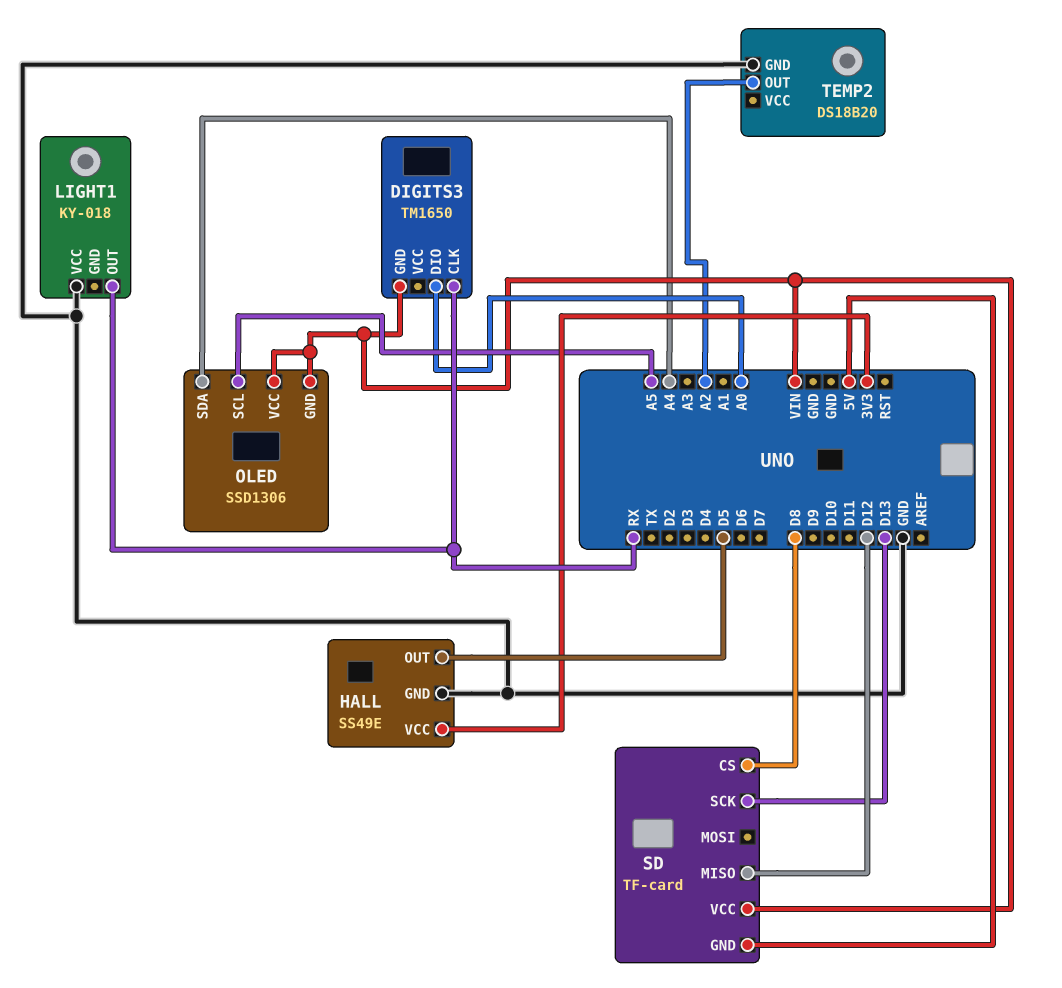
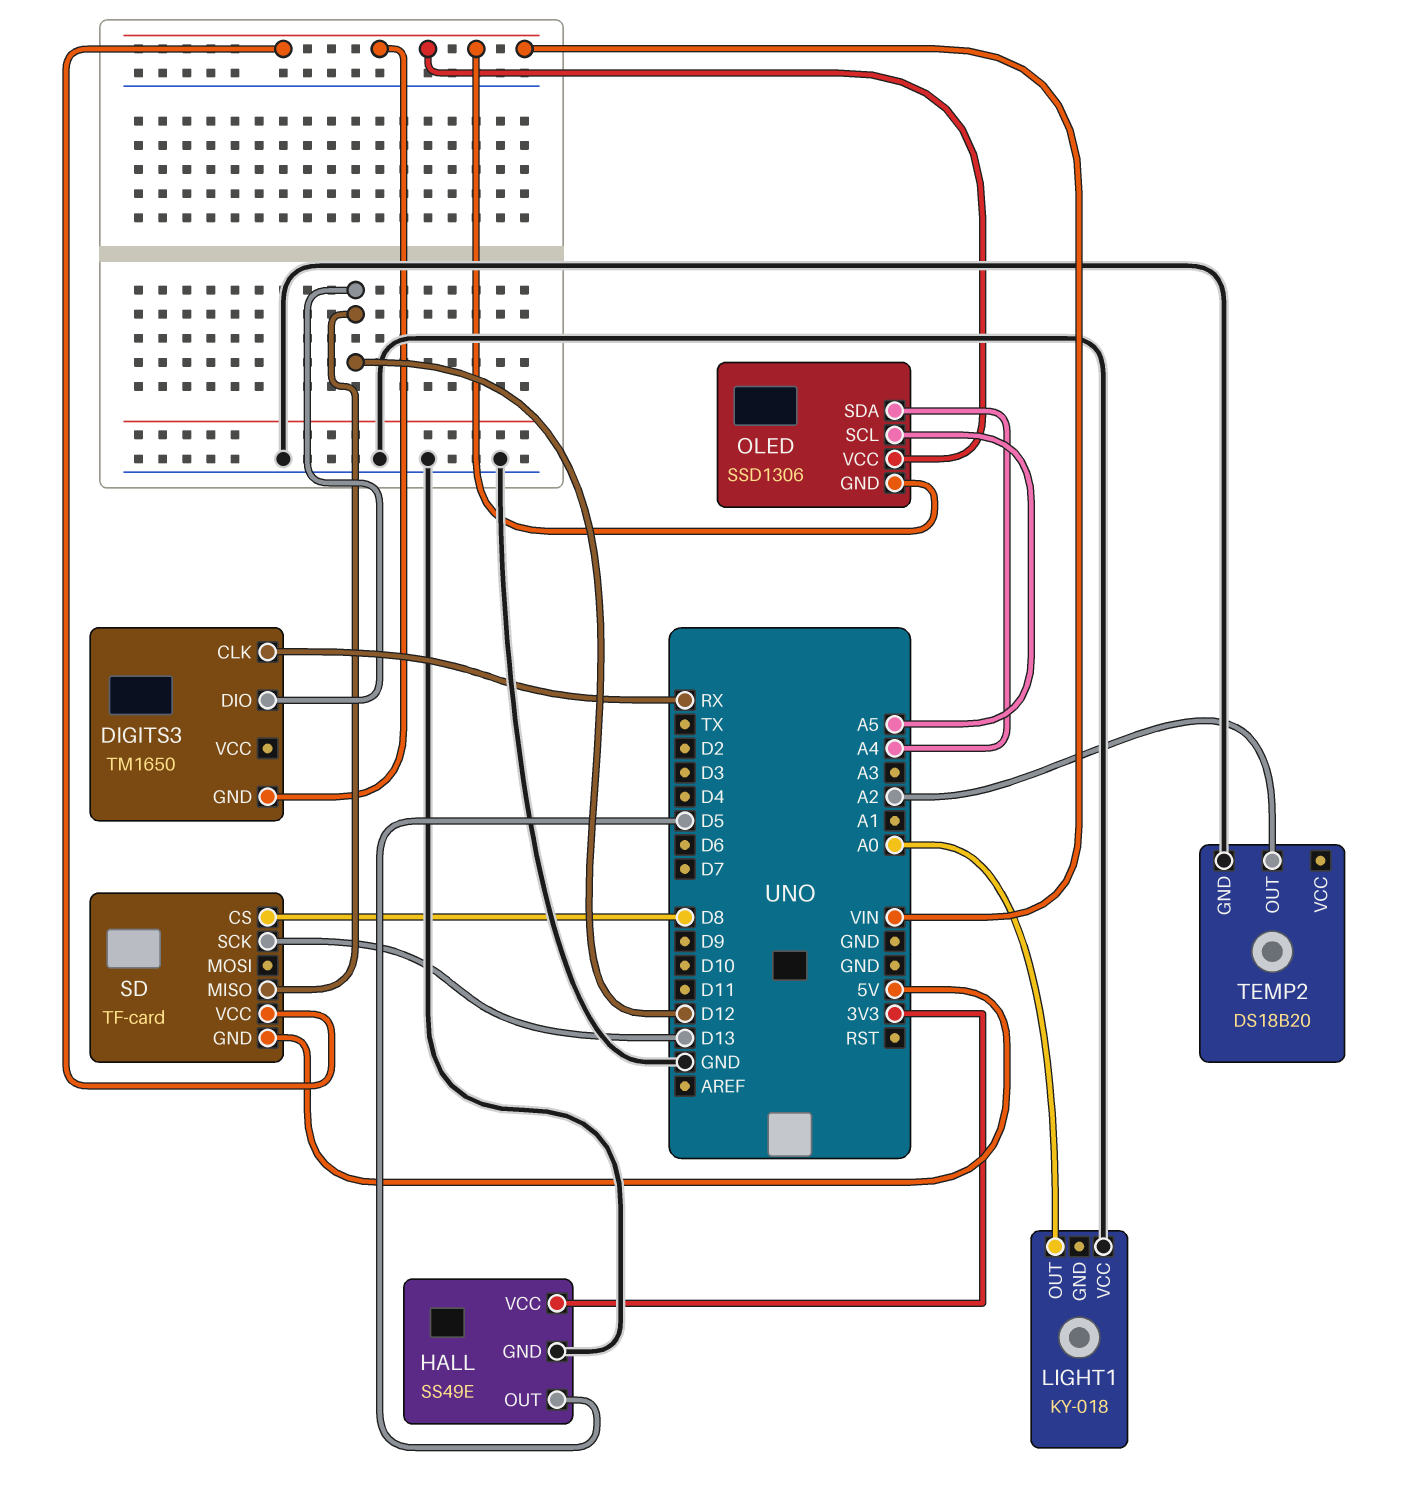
DIGITS3 pin DIO: A0 -> D12
LIGHT1 pin OUT: RX -> A0

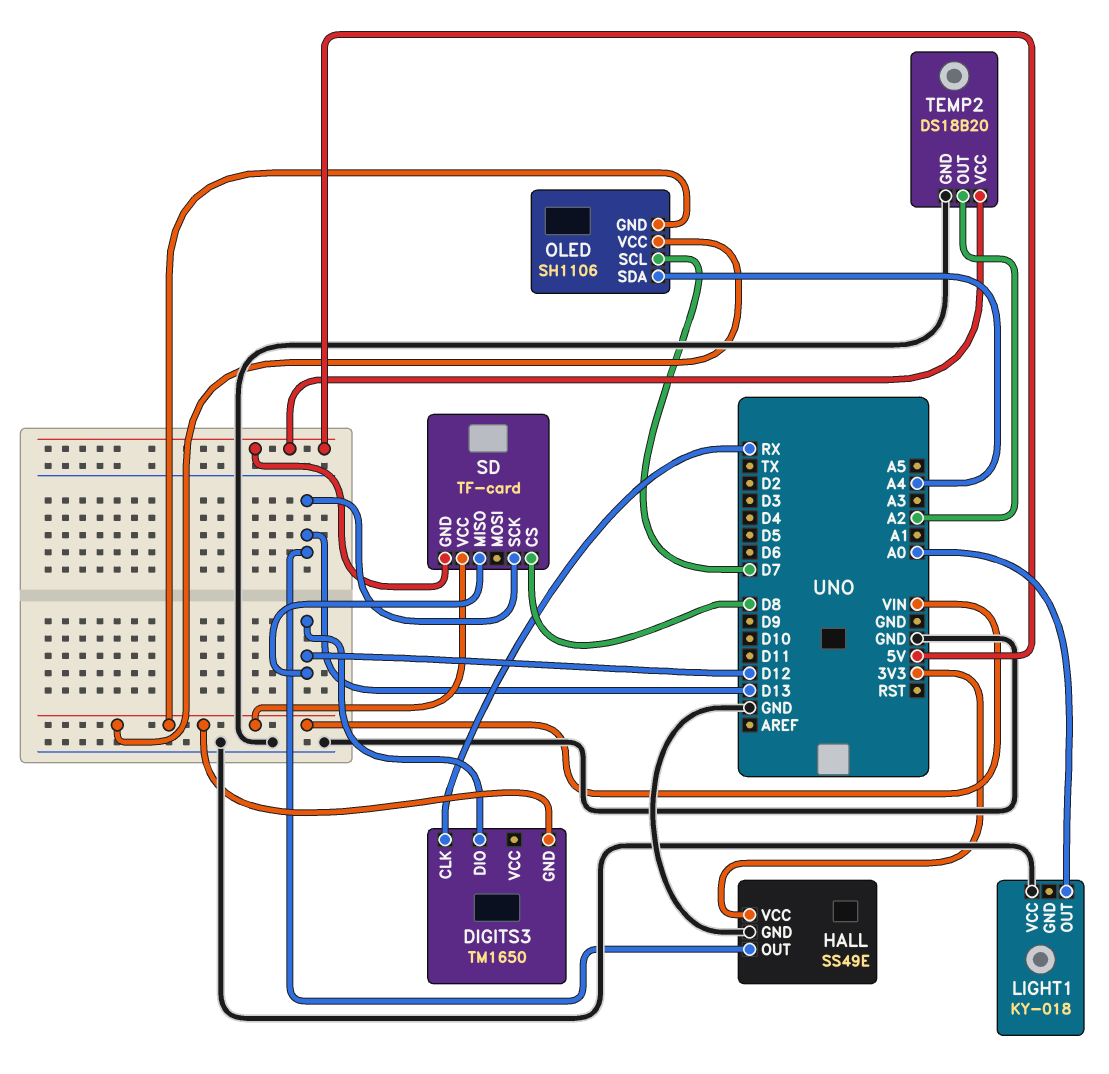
HALL pin OUT: D5 -> D13
OLED: SSD1306 -> SH1106
OLED pin SCL: A5 -> D7
TEMP2 pin VCC: none -> 5V

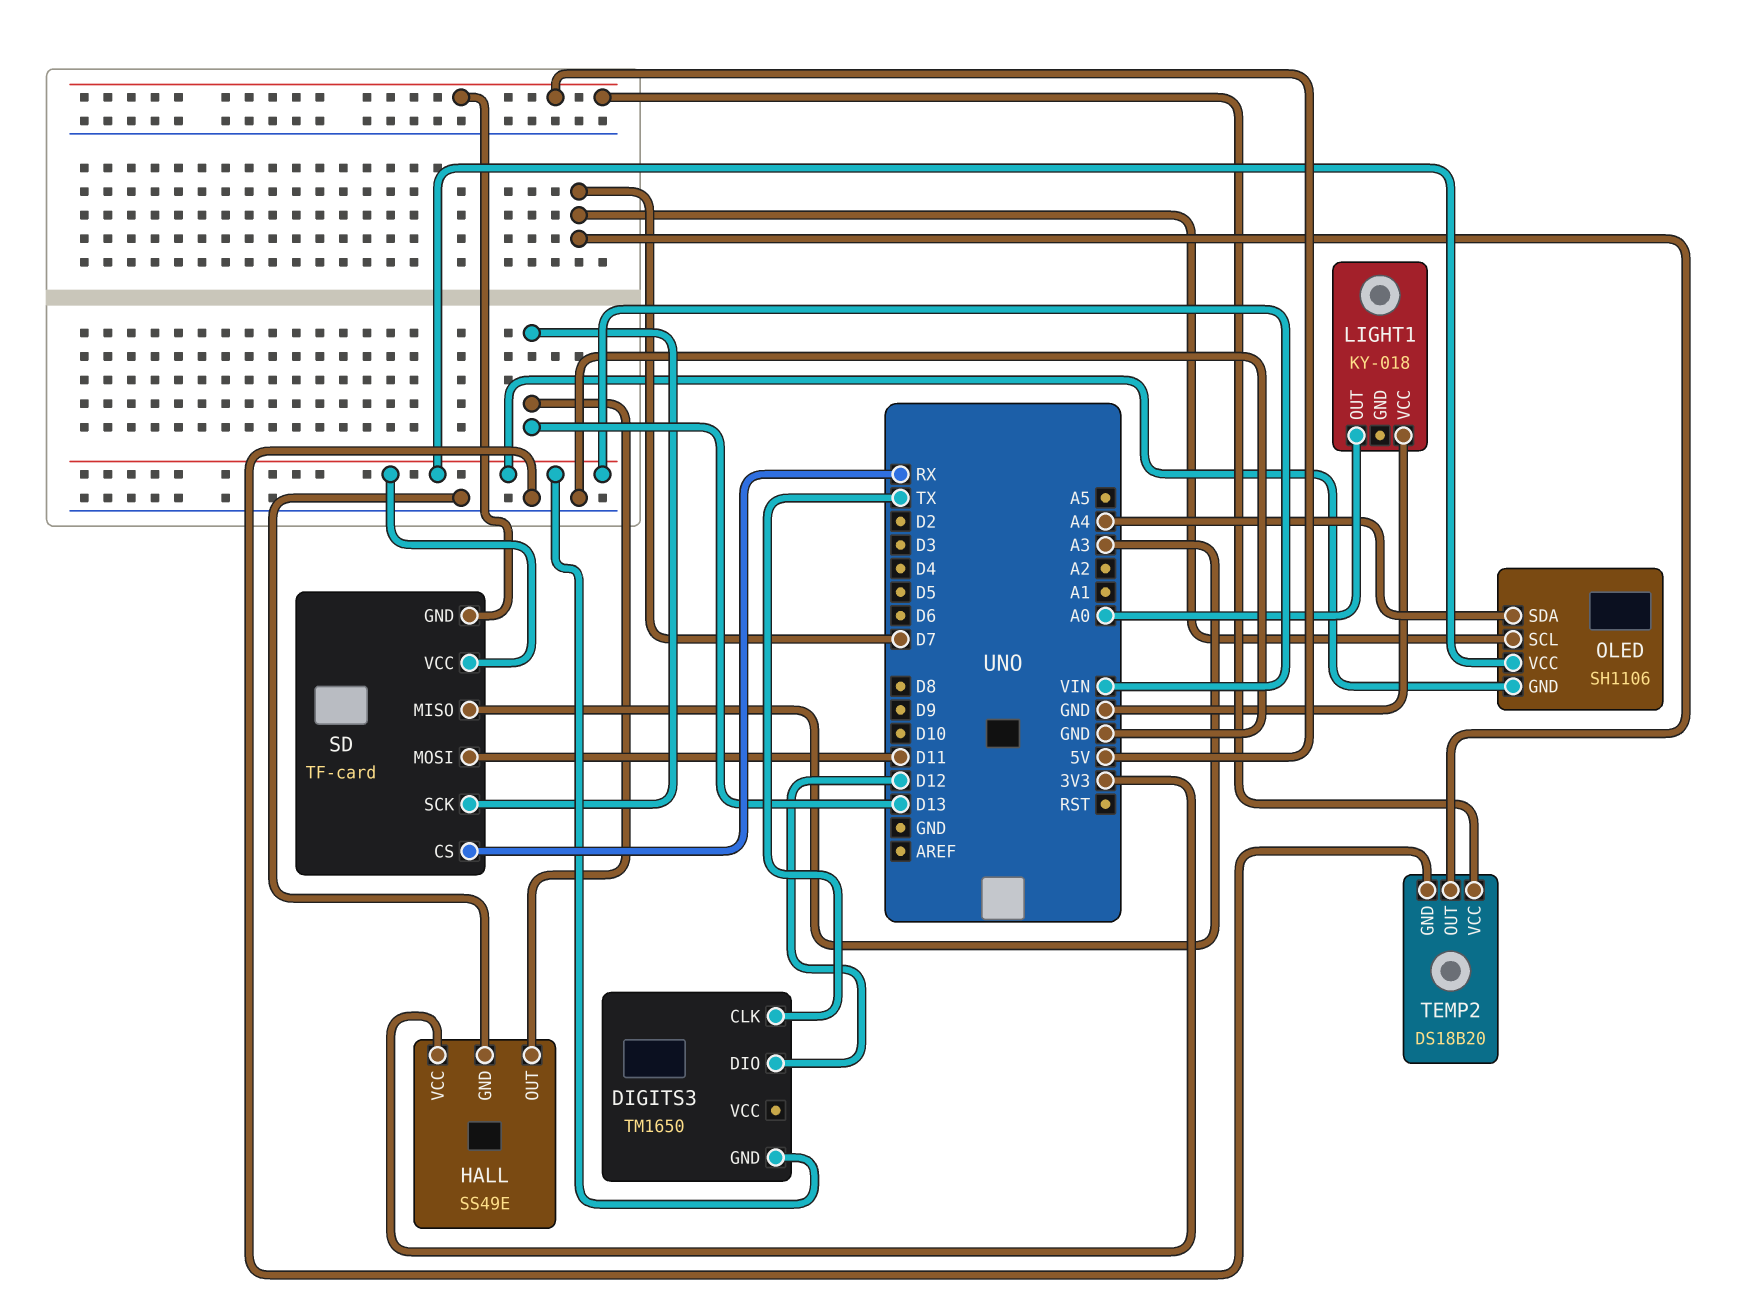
DIGITS3 pin CLK: RX -> TX
SD pin CS: D8 -> RX
SD pin MISO: D12 -> A3
SD pin MOSI: none -> D11
TEMP2 pin OUT: A2 -> D7

